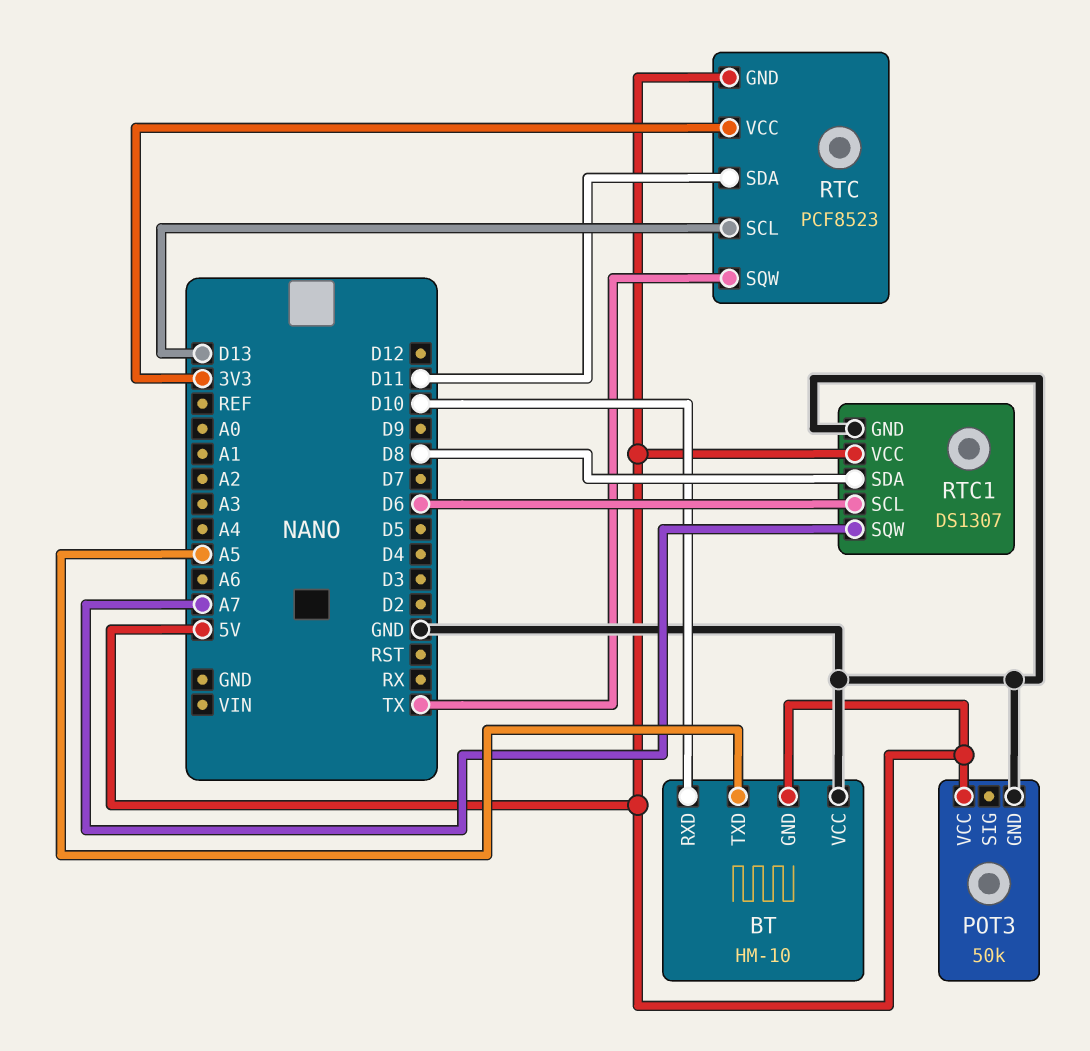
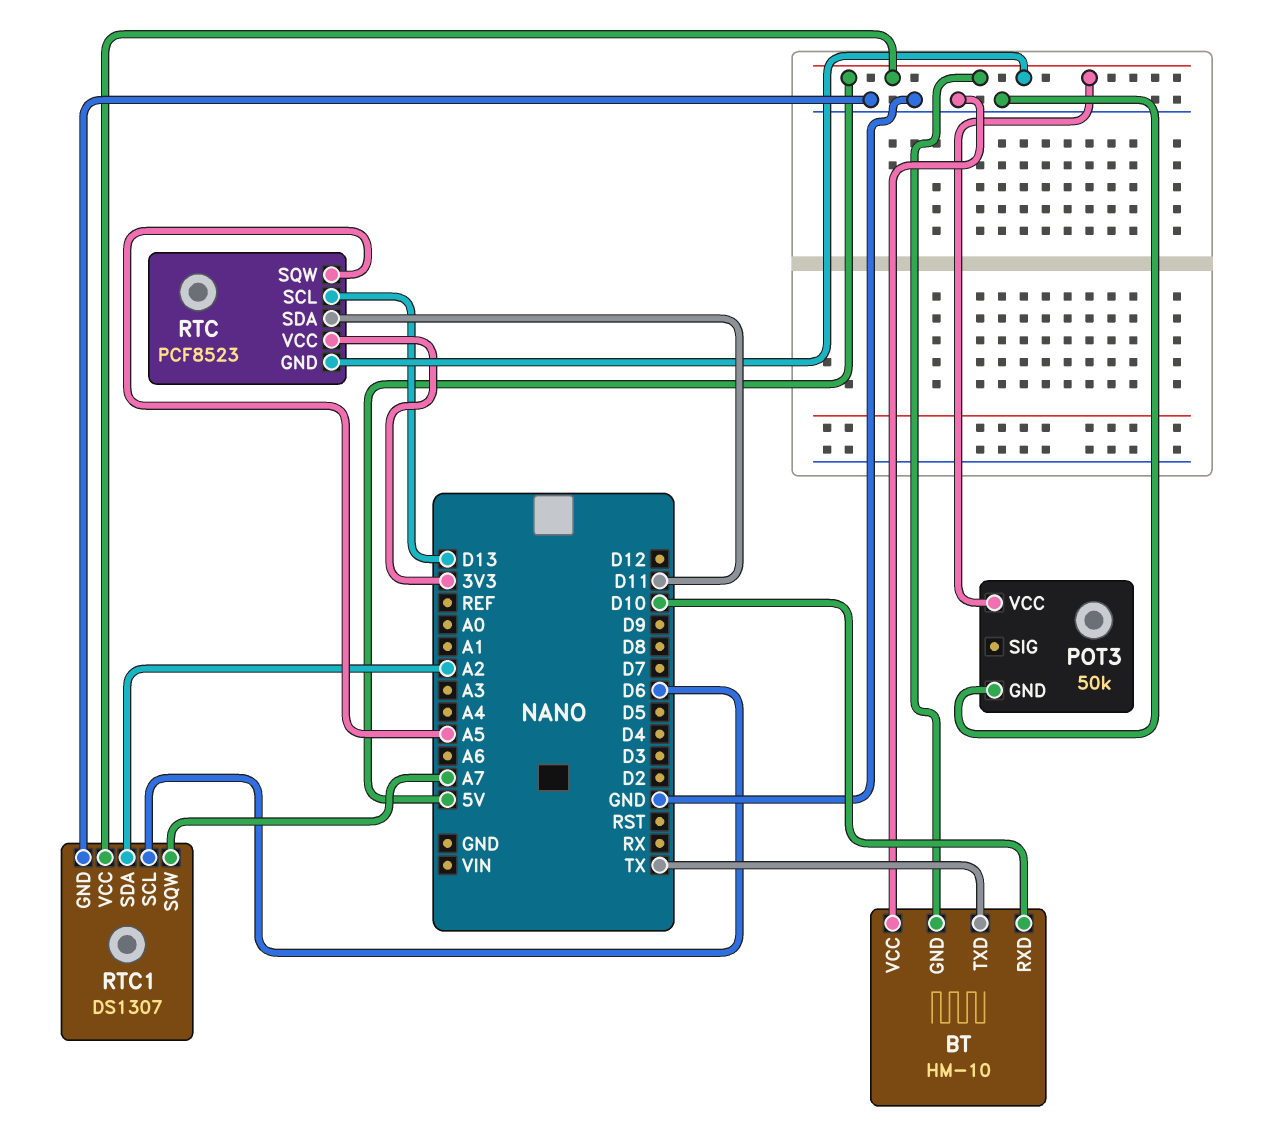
BT pin TXD: A5 -> TX
RTC pin SQW: TX -> A5
RTC1 pin SDA: D8 -> A2

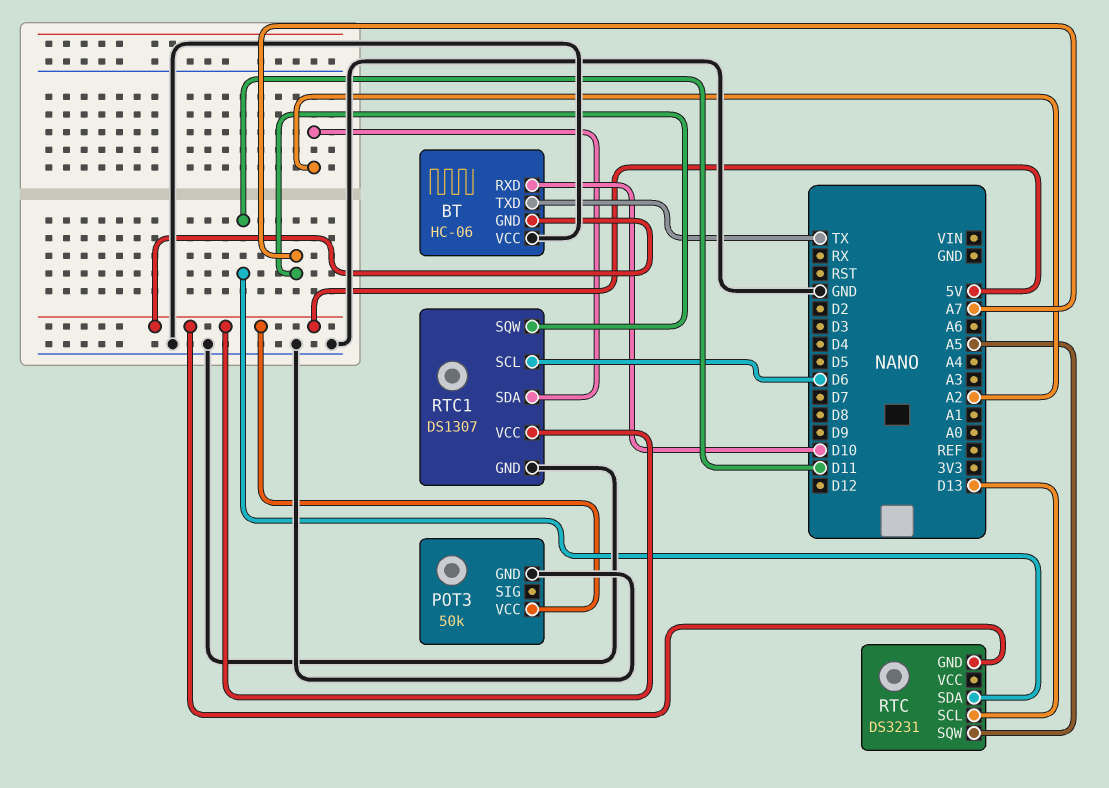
BT: HM-10 -> HC-06
RTC: PCF8523 -> DS3231
RTC pin VCC: 3V3 -> none

